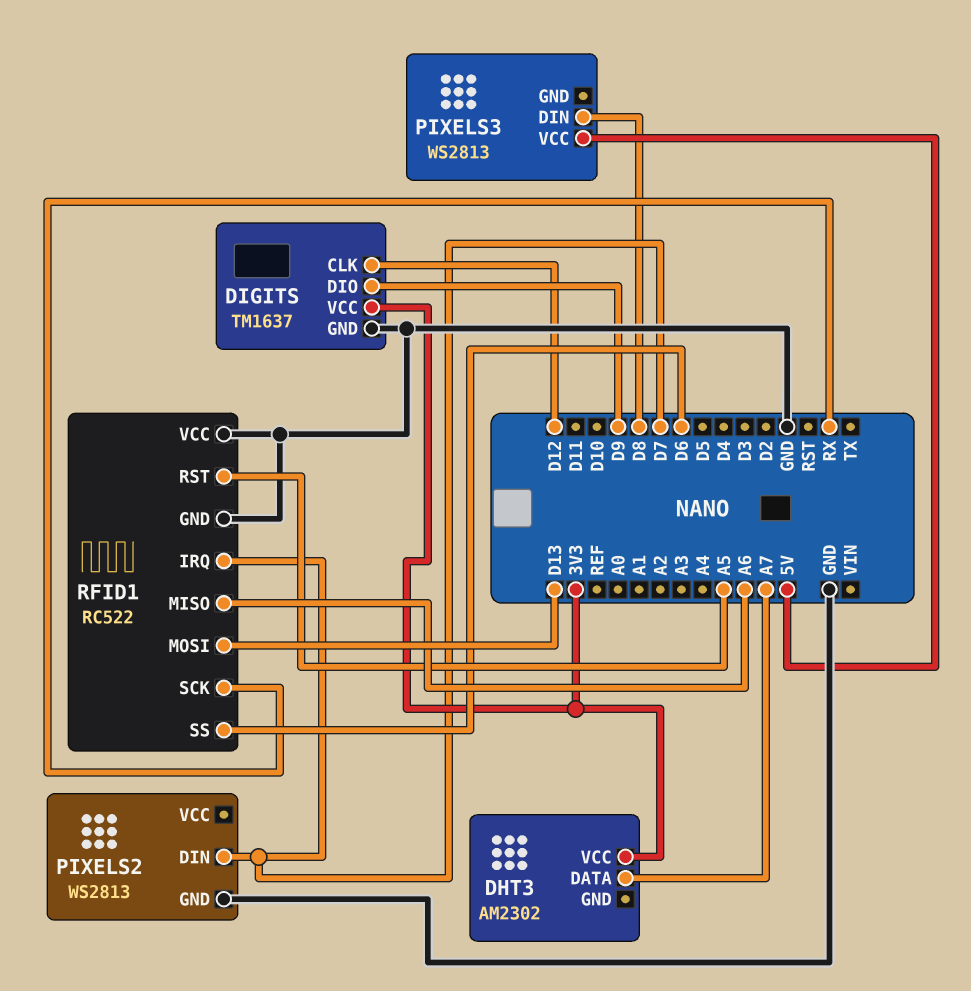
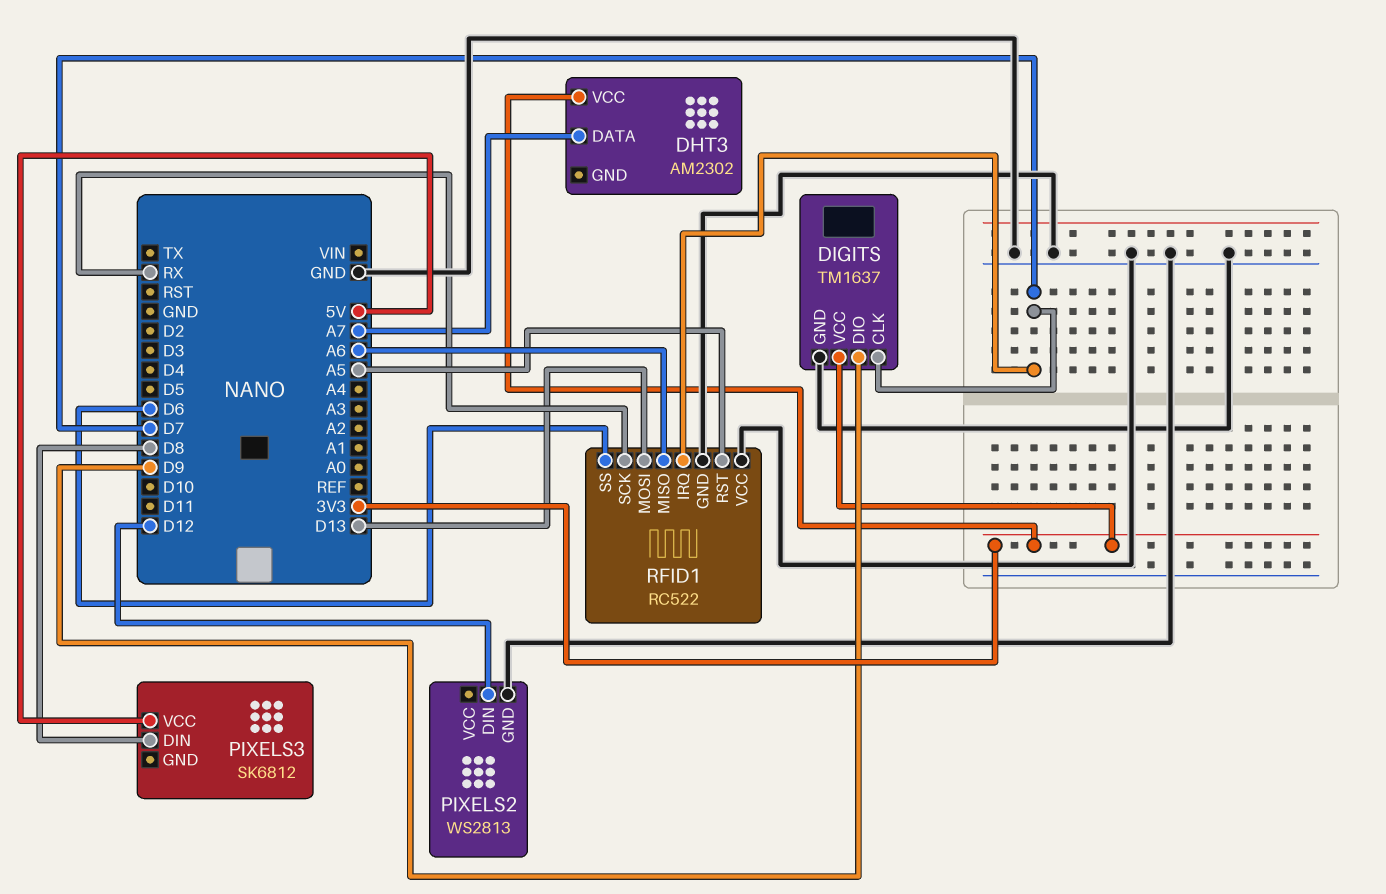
DIGITS pin CLK: D12 -> D7
PIXELS2 pin DIN: D7 -> D12
PIXELS3: WS2813 -> SK6812

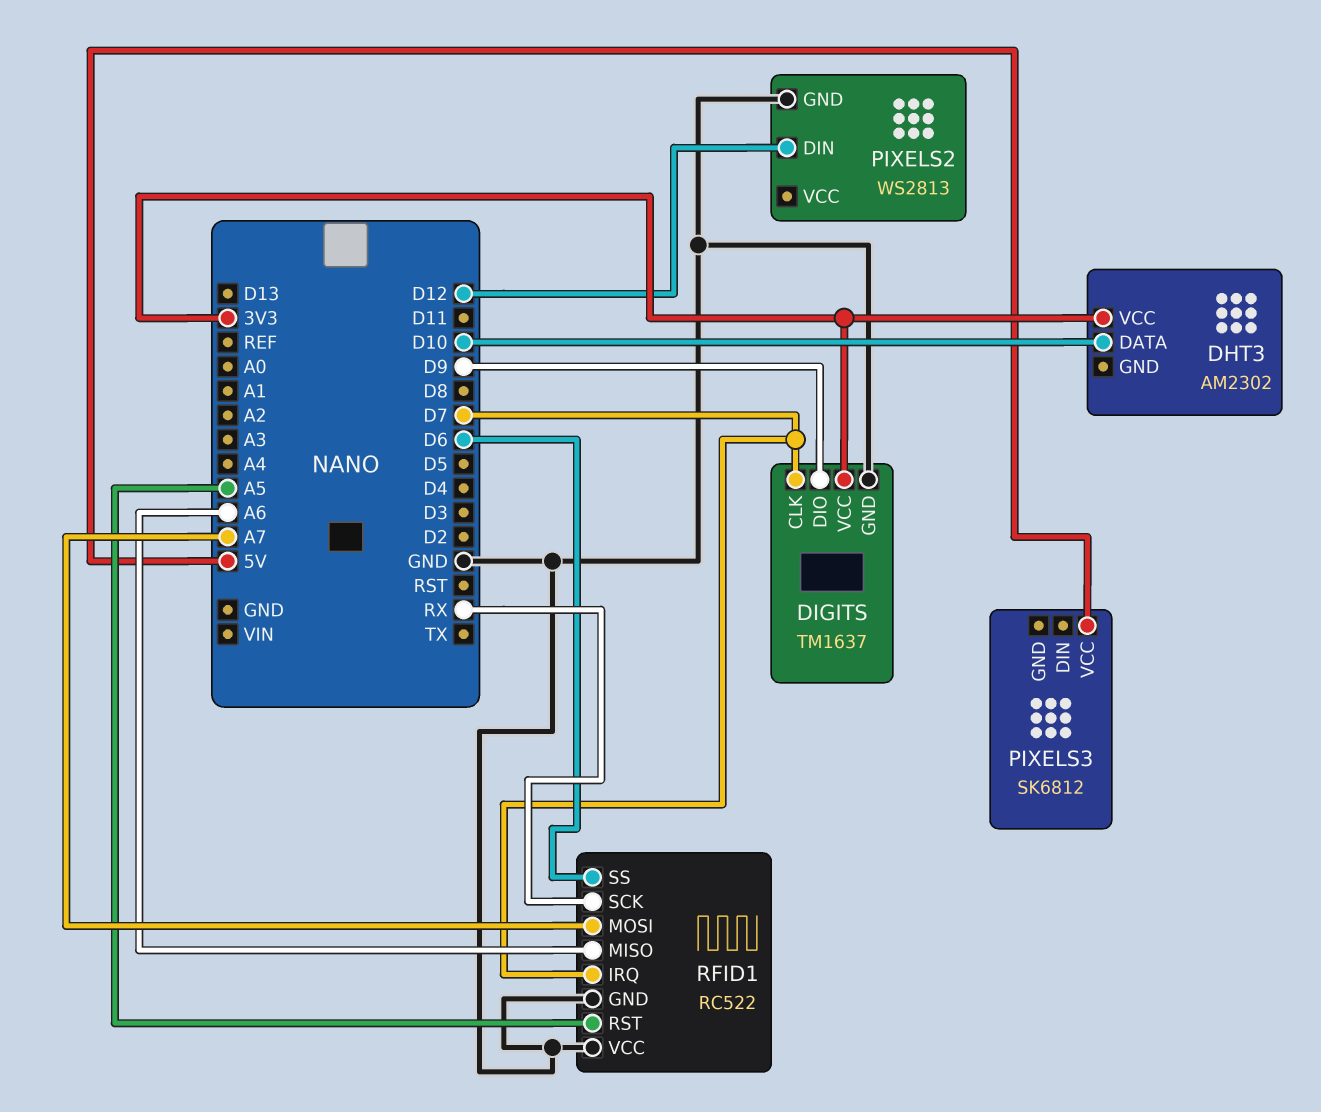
DHT3 pin DATA: A7 -> D10
PIXELS3 pin DIN: D8 -> none
RFID1 pin MOSI: D13 -> A7

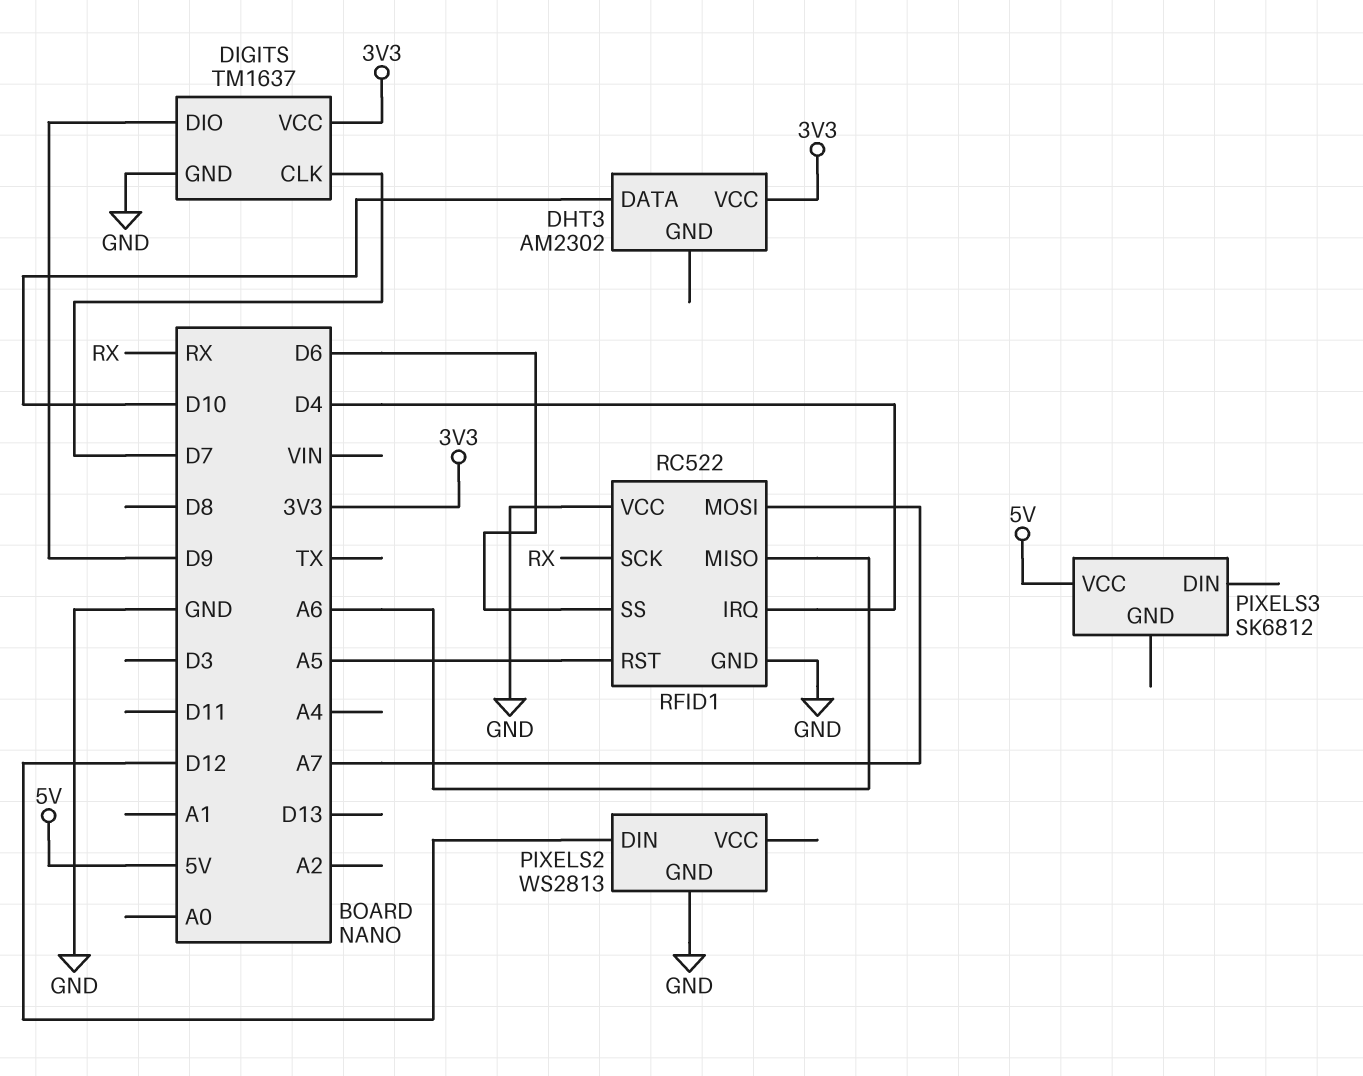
RFID1 pin IRQ: D7 -> D4

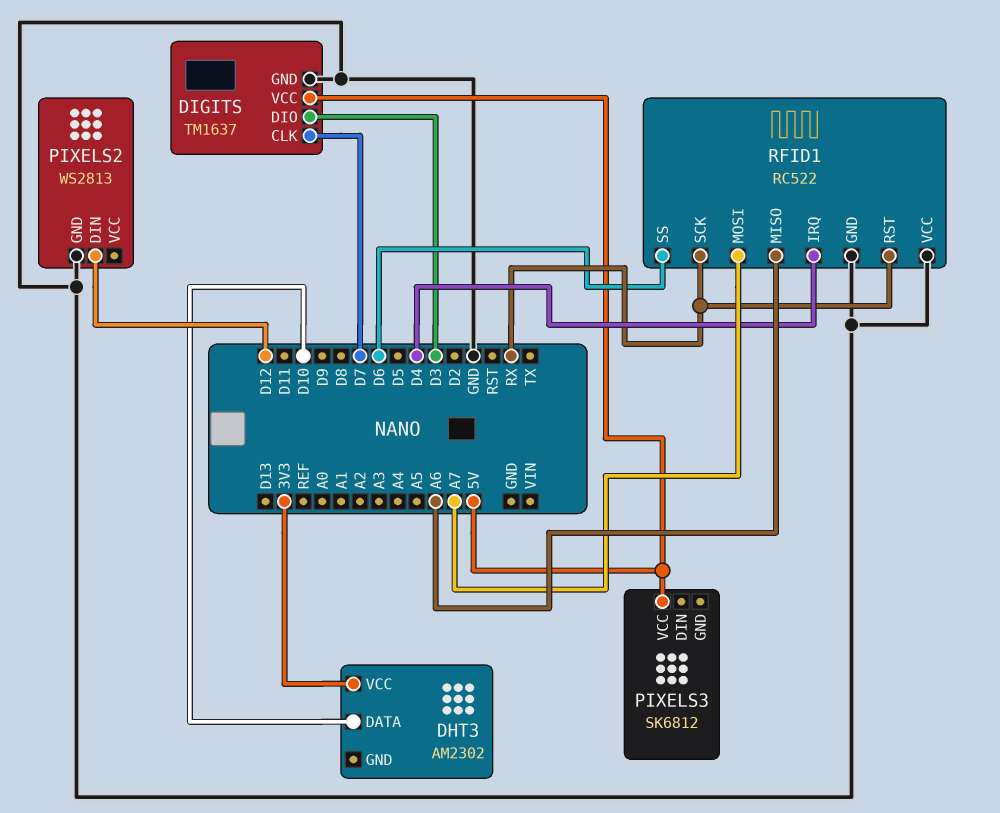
DIGITS pin DIO: D9 -> D3
DIGITS pin VCC: 3V3 -> 5V
RFID1 pin RST: A5 -> RX

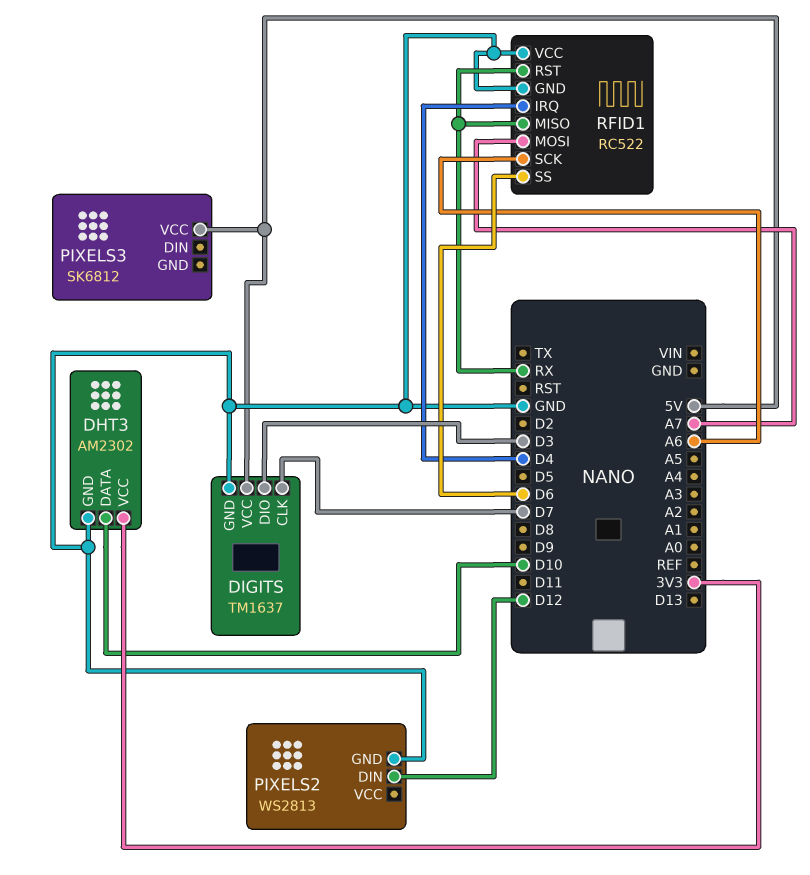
DHT3 pin GND: none -> GND
RFID1 pin MISO: A6 -> RX
RFID1 pin SCK: RX -> A6

